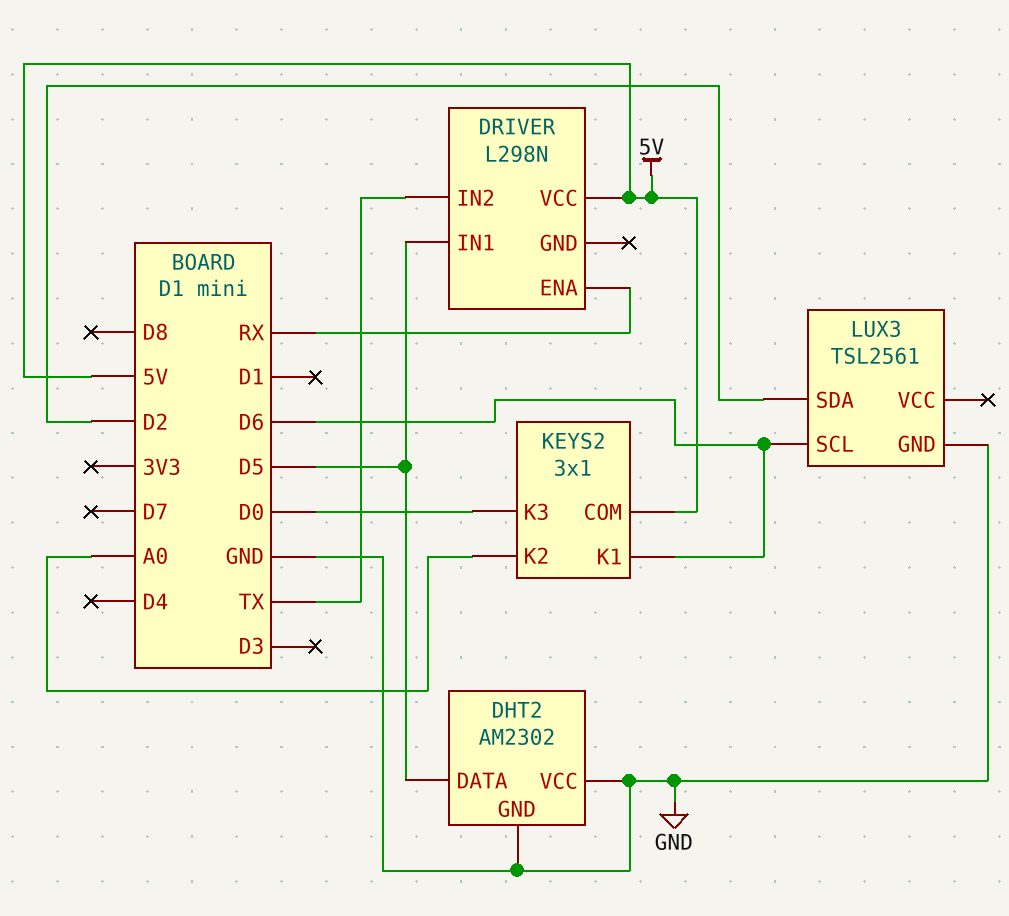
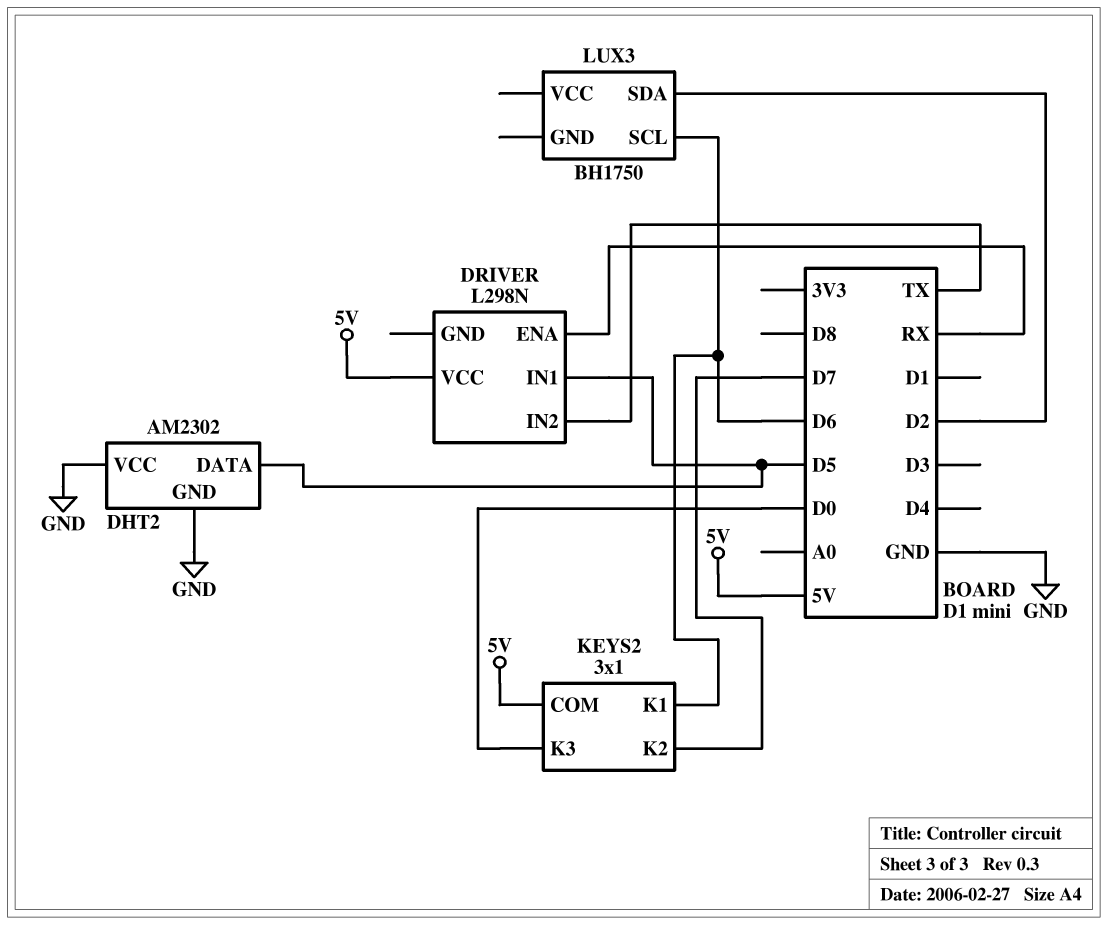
KEYS2 pin K2: A0 -> D7
LUX3: TSL2561 -> BH1750
LUX3 pin GND: GND -> none

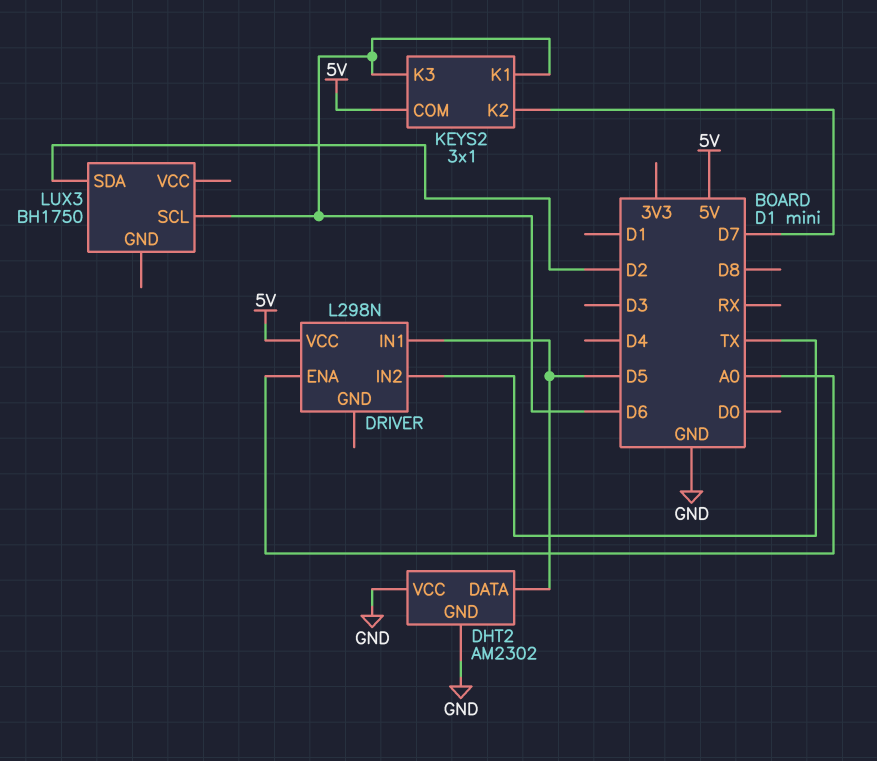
DRIVER pin ENA: RX -> A0
KEYS2 pin K3: D0 -> D6

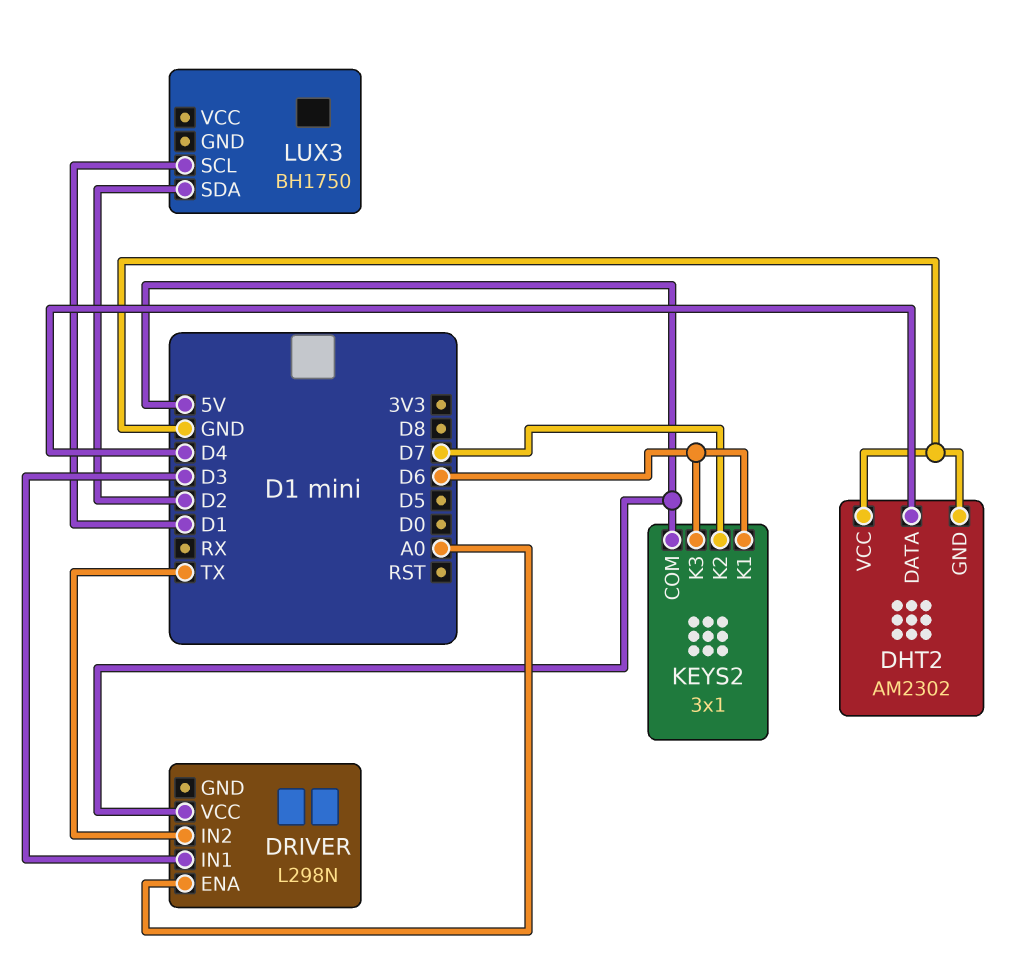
DHT2 pin DATA: D5 -> D4
DRIVER pin IN1: D5 -> D3
LUX3 pin SCL: D6 -> D1

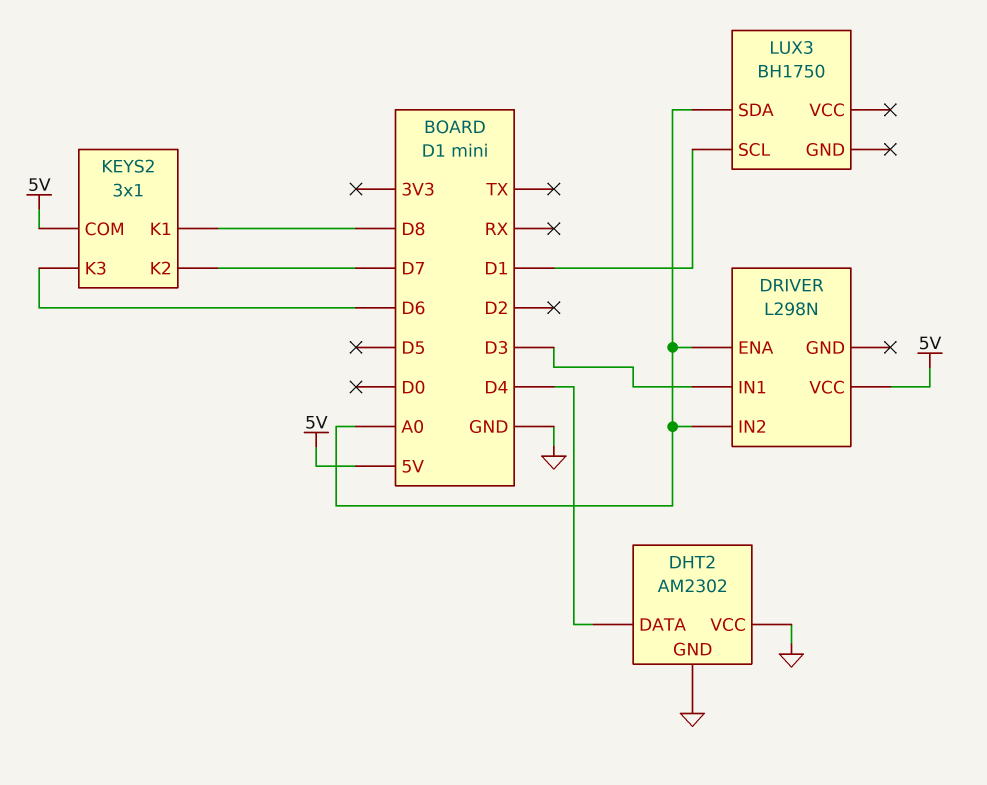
DRIVER pin IN2: TX -> A0
KEYS2 pin K1: D6 -> D8
LUX3 pin SDA: D2 -> A0

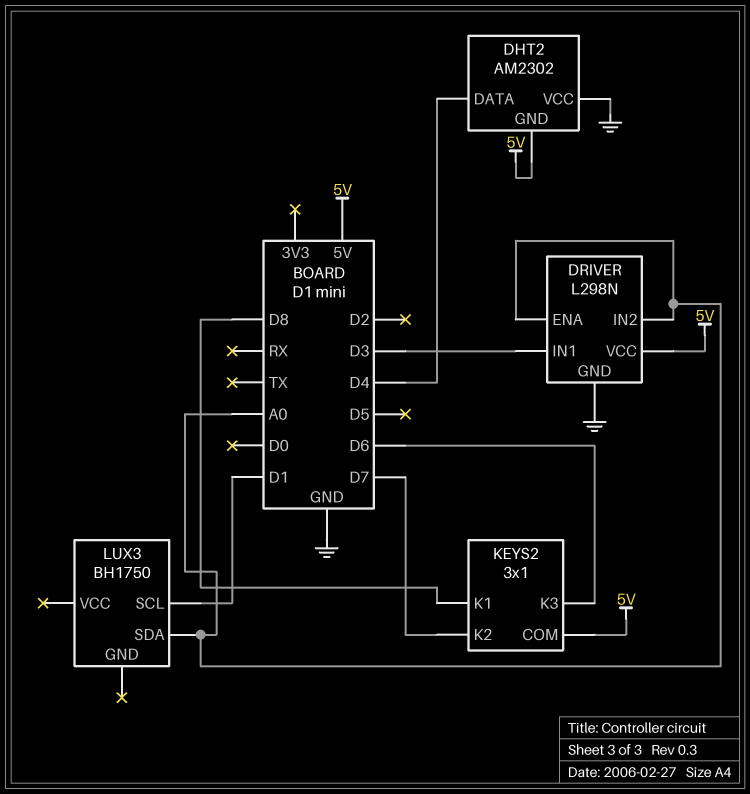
DHT2 pin GND: GND -> 5V
DRIVER pin GND: none -> GND

